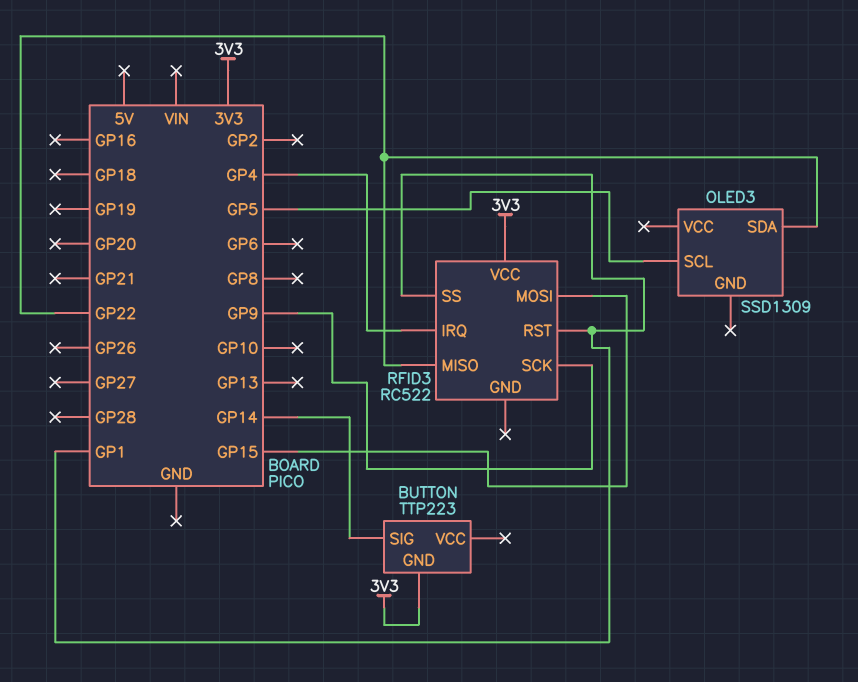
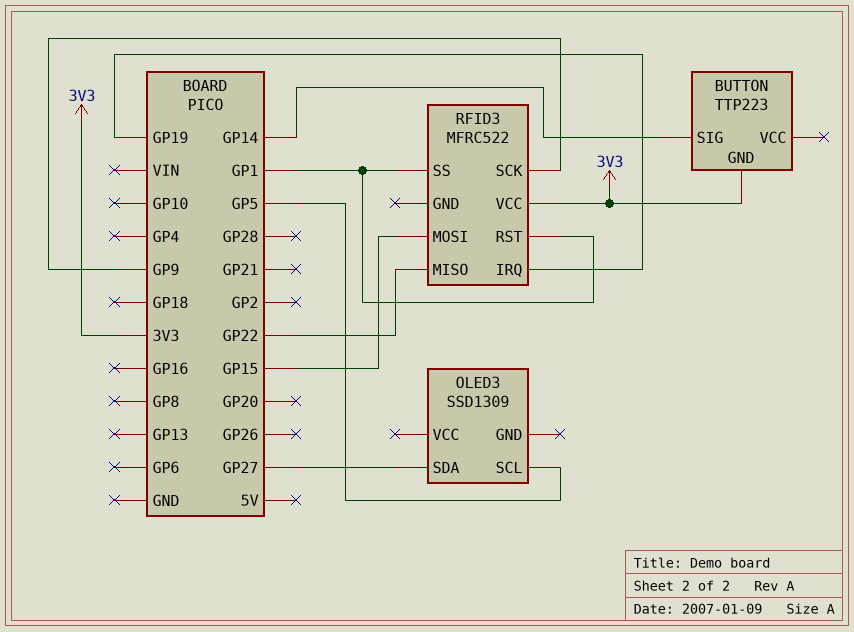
OLED3 pin SDA: GP22 -> GP27
RFID3: RC522 -> MFRC522
RFID3 pin IRQ: GP4 -> GP19

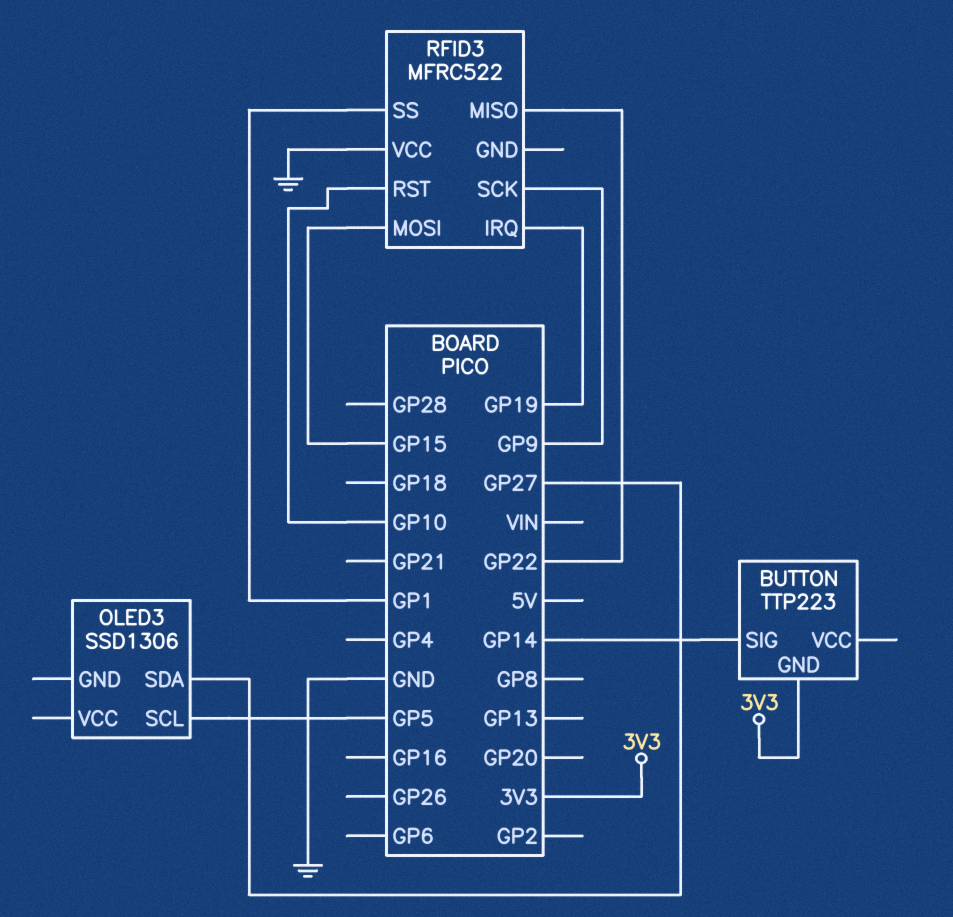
OLED3: SSD1309 -> SSD1306
RFID3 pin RST: GP1 -> GP10
RFID3 pin VCC: 3V3 -> GND

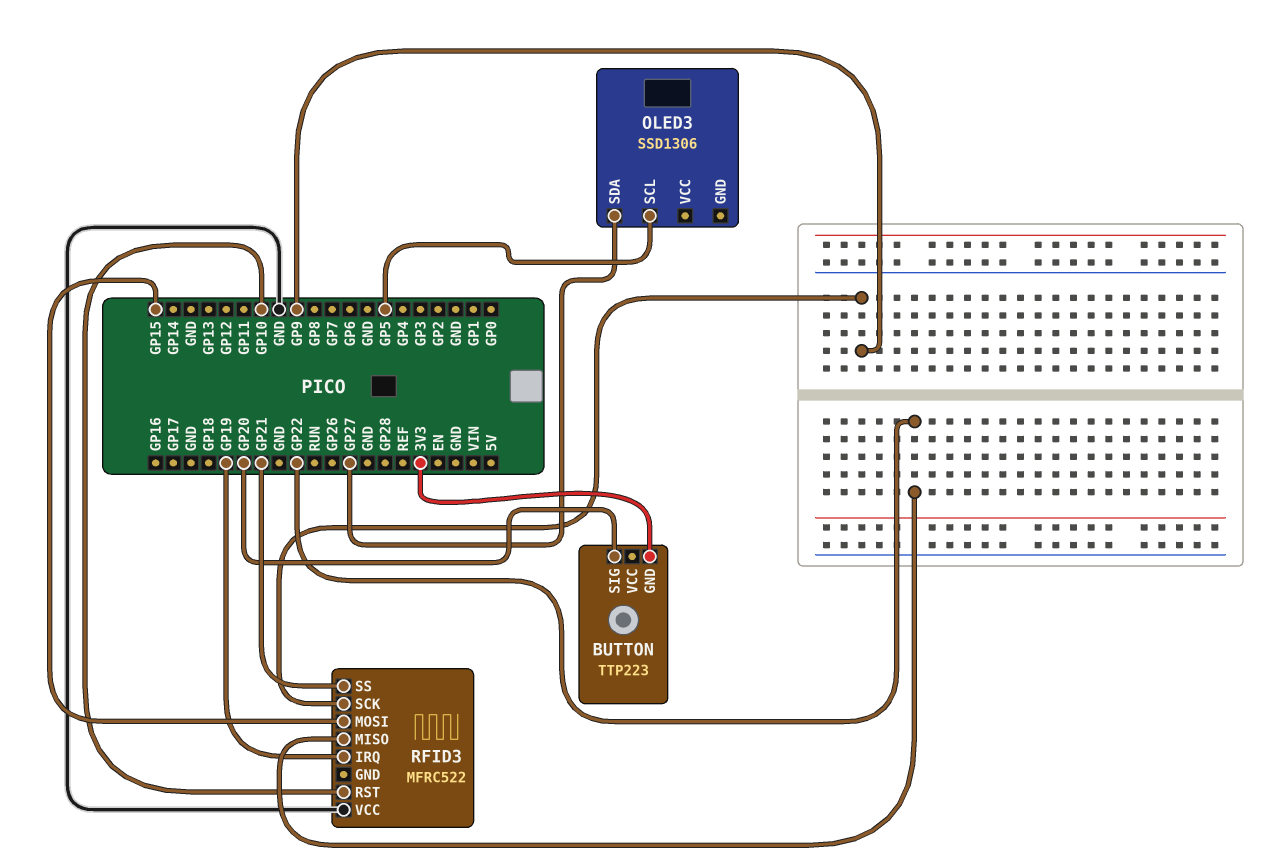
BUTTON pin SIG: GP14 -> GP20
RFID3 pin SS: GP1 -> GP21

